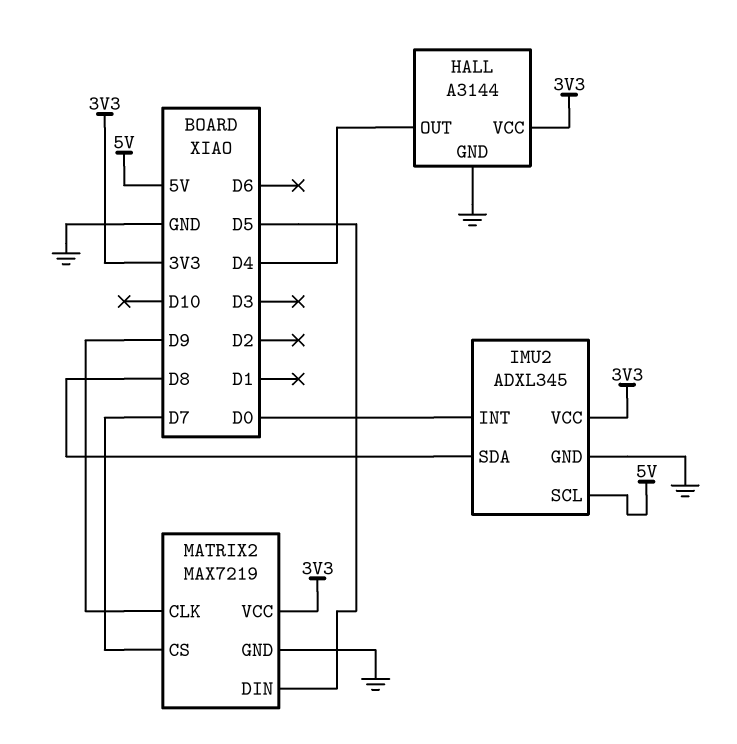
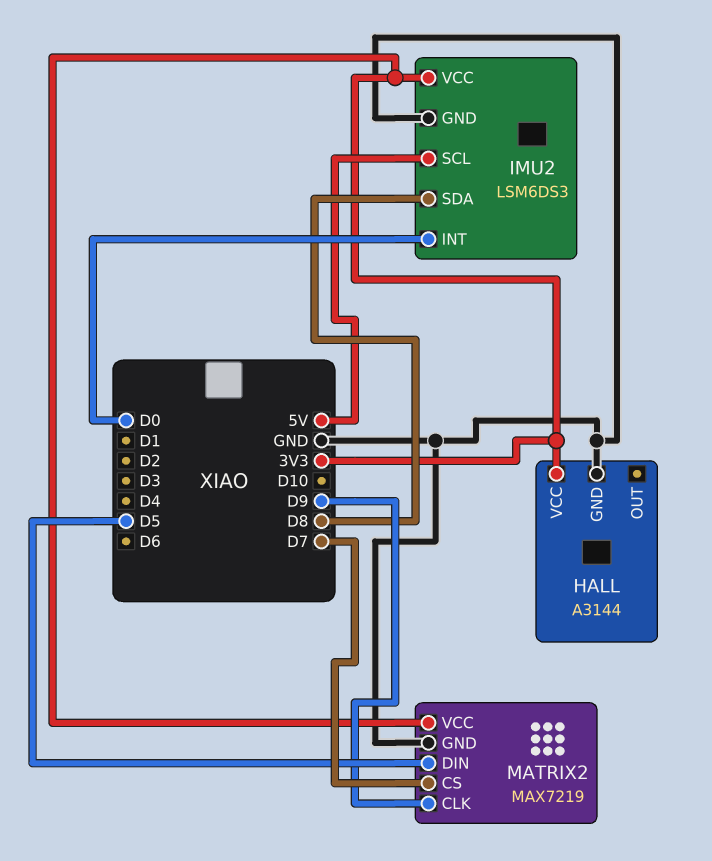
HALL pin OUT: D4 -> none
IMU2: ADXL345 -> LSM6DS3

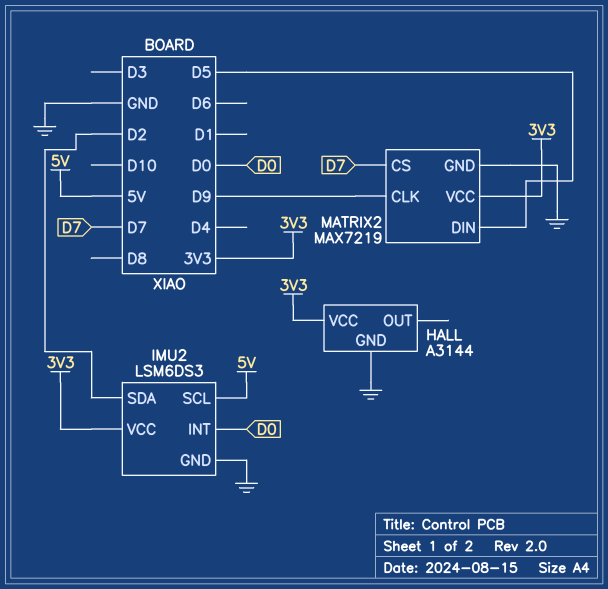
IMU2 pin SDA: D8 -> D2

